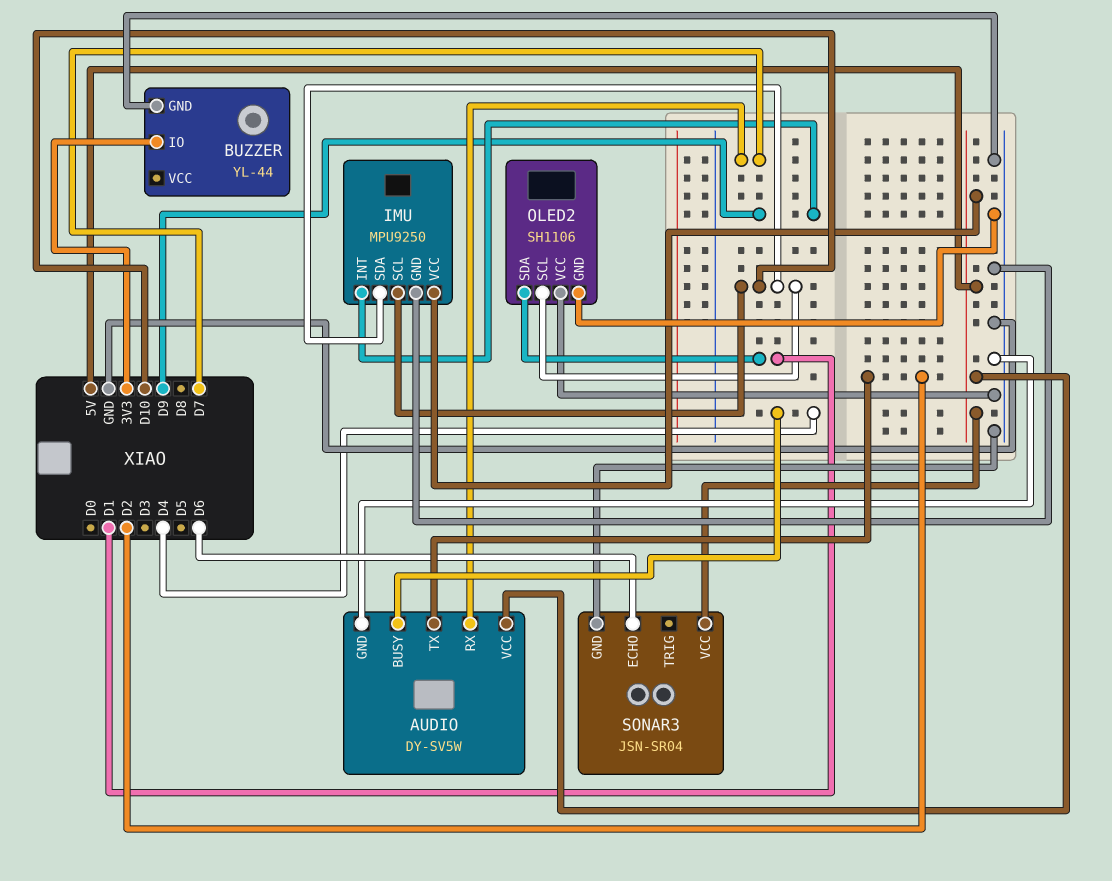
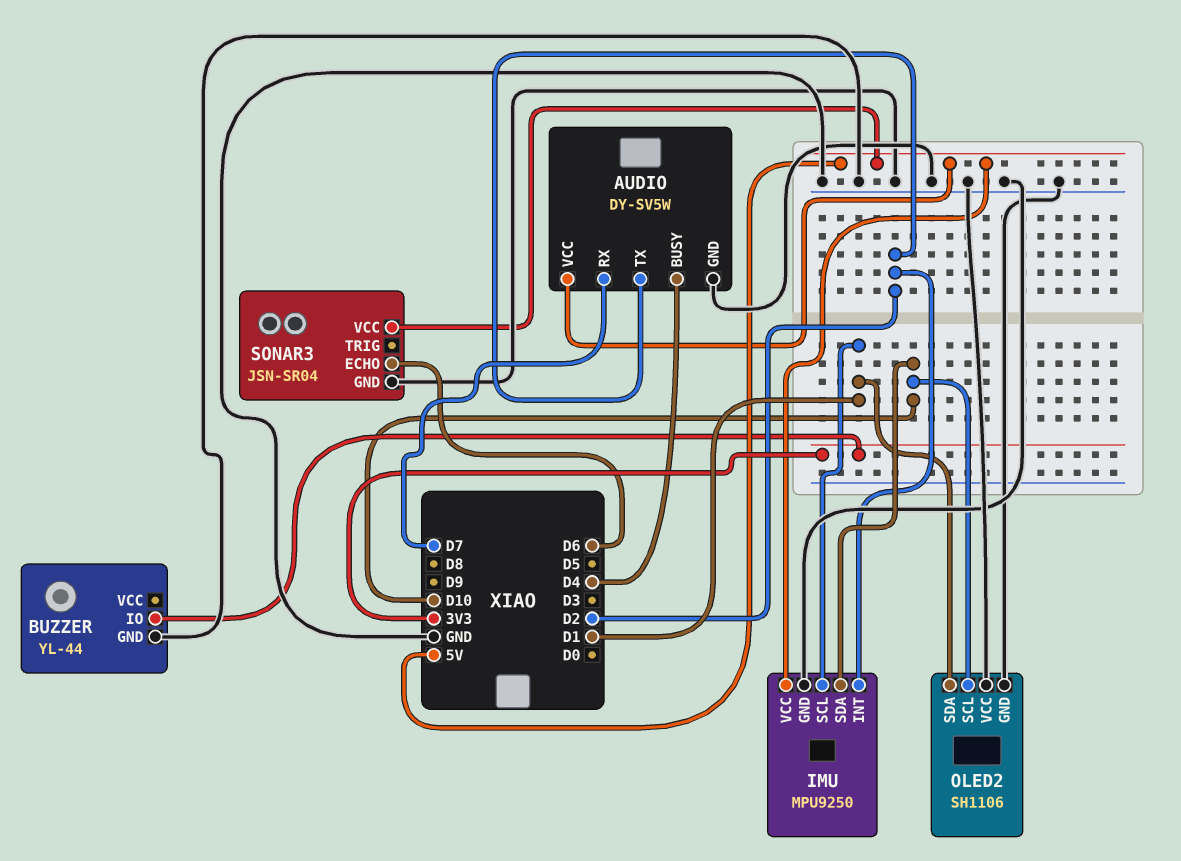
IMU pin INT: D9 -> D2
IMU pin SCL: D10 -> D1

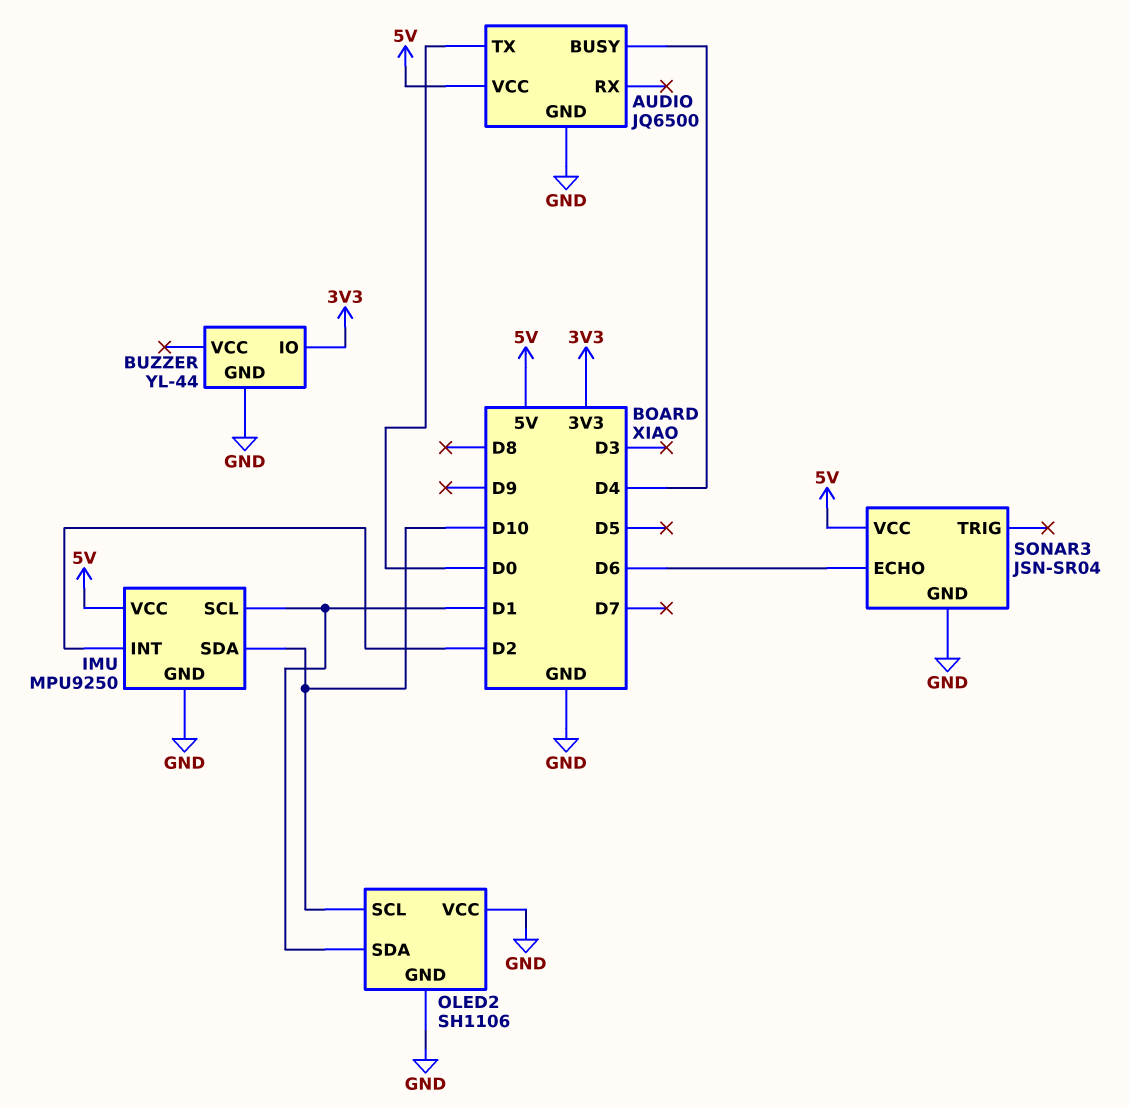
AUDIO: DY-SV5W -> JQ6500
AUDIO pin RX: D7 -> none
AUDIO pin TX: D2 -> D0

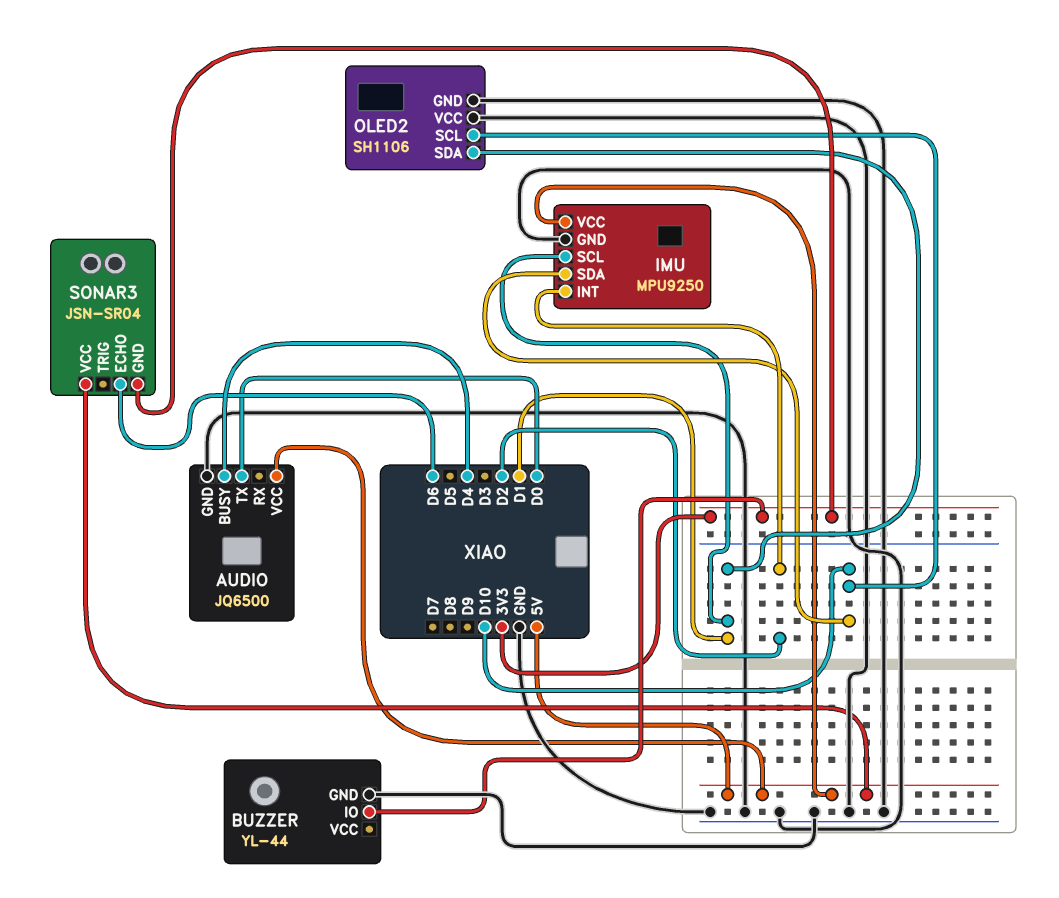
SONAR3 pin GND: GND -> 3V3

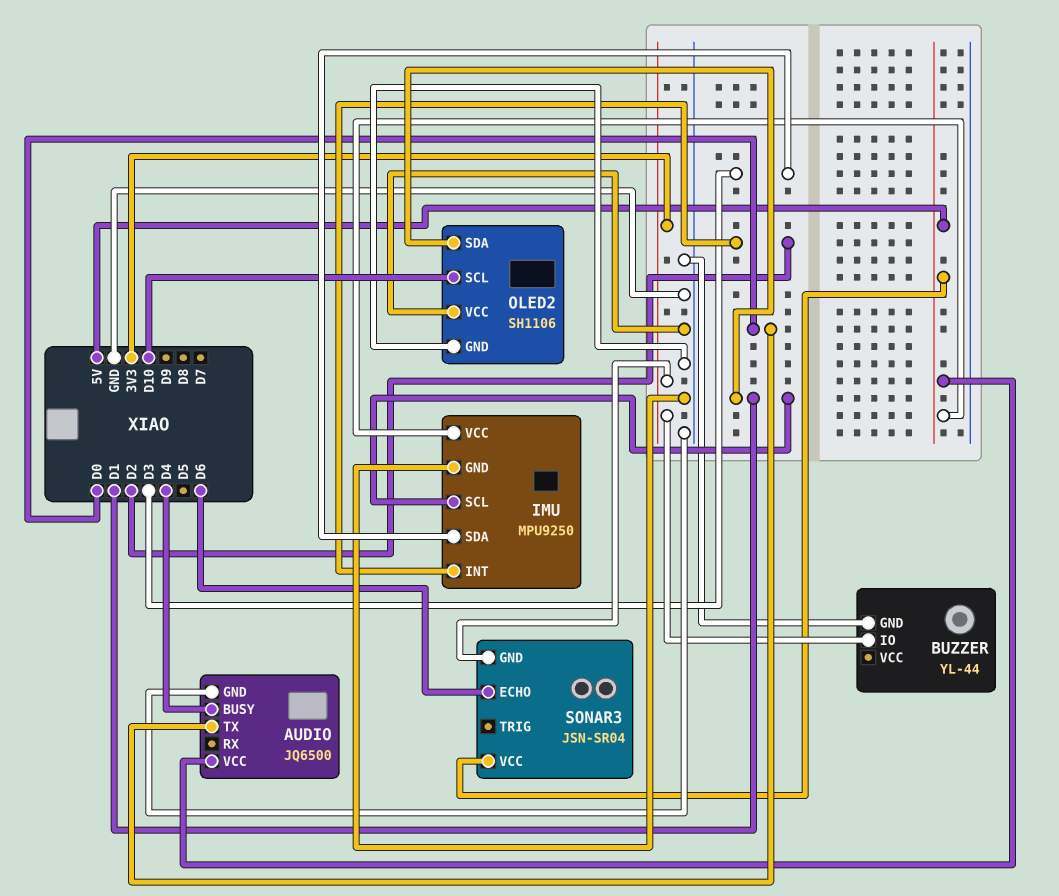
IMU pin SDA: D10 -> D3

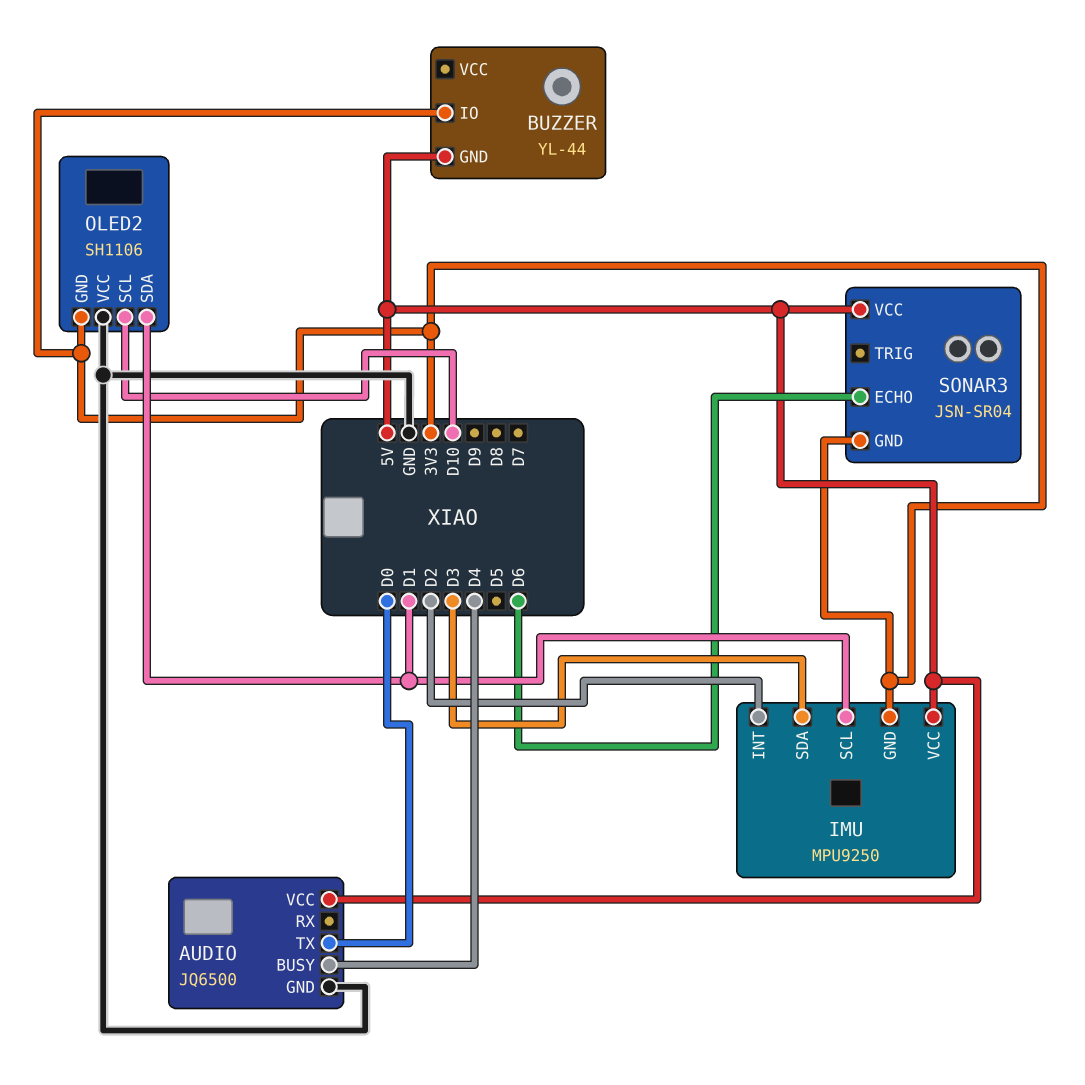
BUZZER pin GND: GND -> 5V
IMU pin GND: GND -> 3V3
OLED2 pin GND: GND -> 3V3

